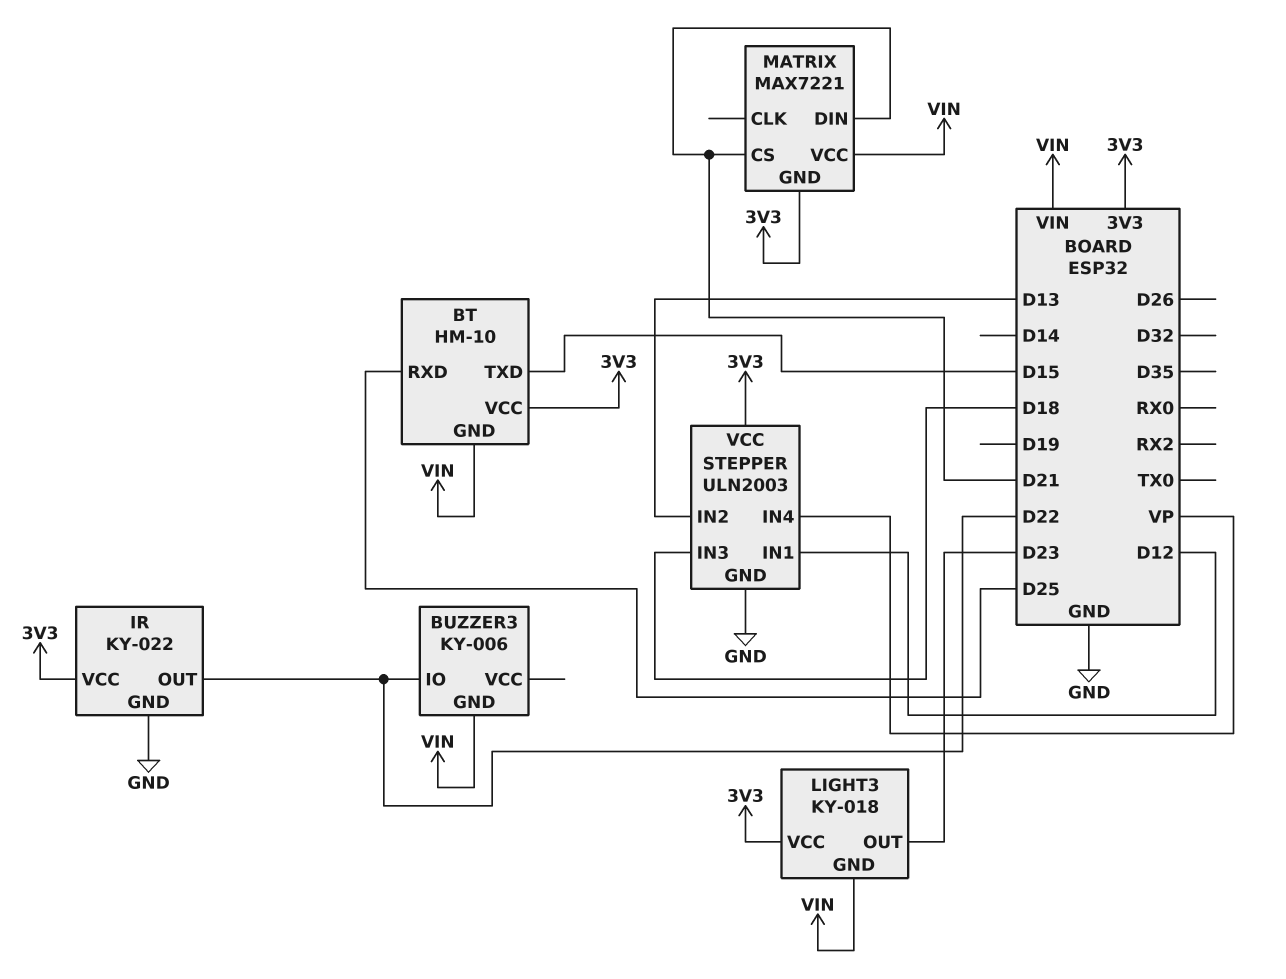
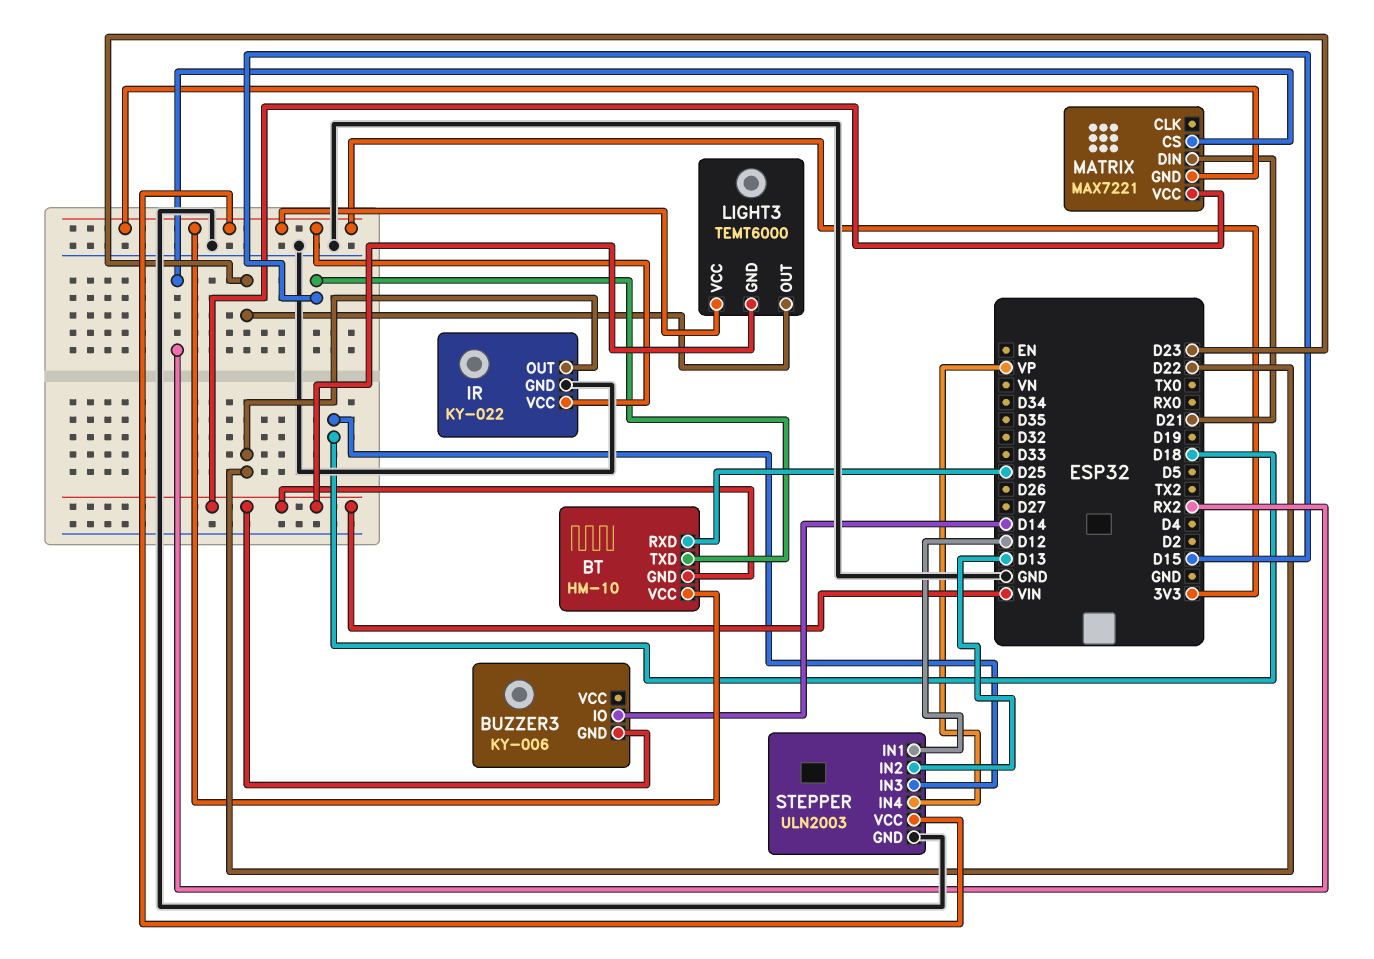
BUZZER3 pin IO: D22 -> D14
LIGHT3: KY-018 -> TEMT6000
MATRIX pin CS: D21 -> RX2

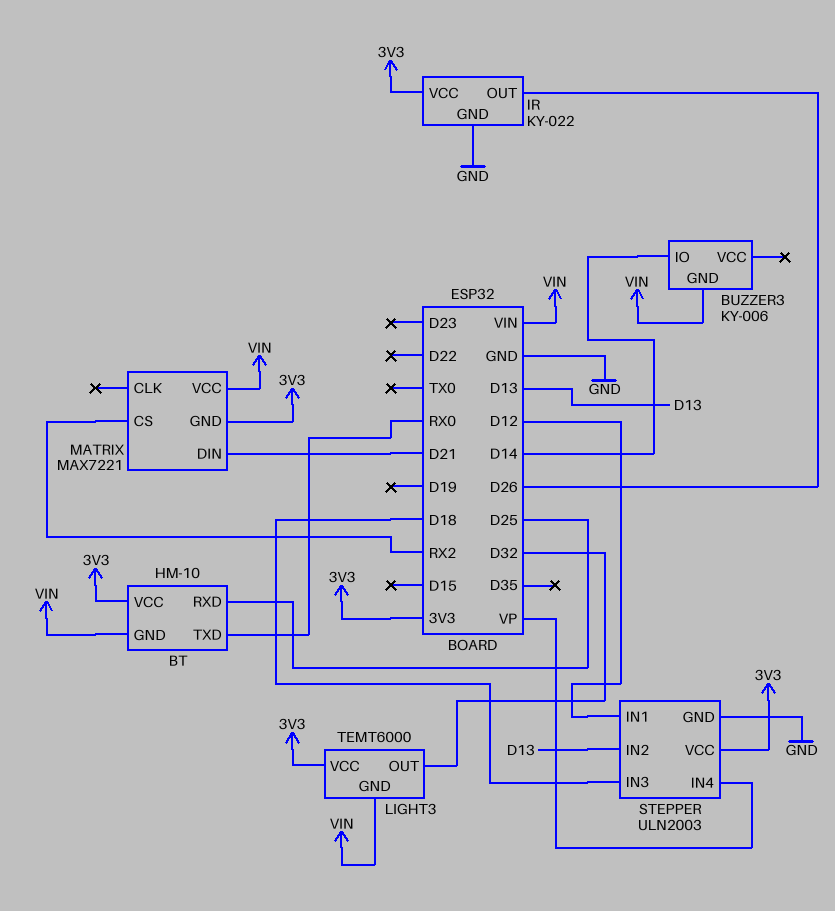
BT pin TXD: D15 -> RX0
IR pin OUT: D22 -> D26
LIGHT3 pin OUT: D23 -> D32

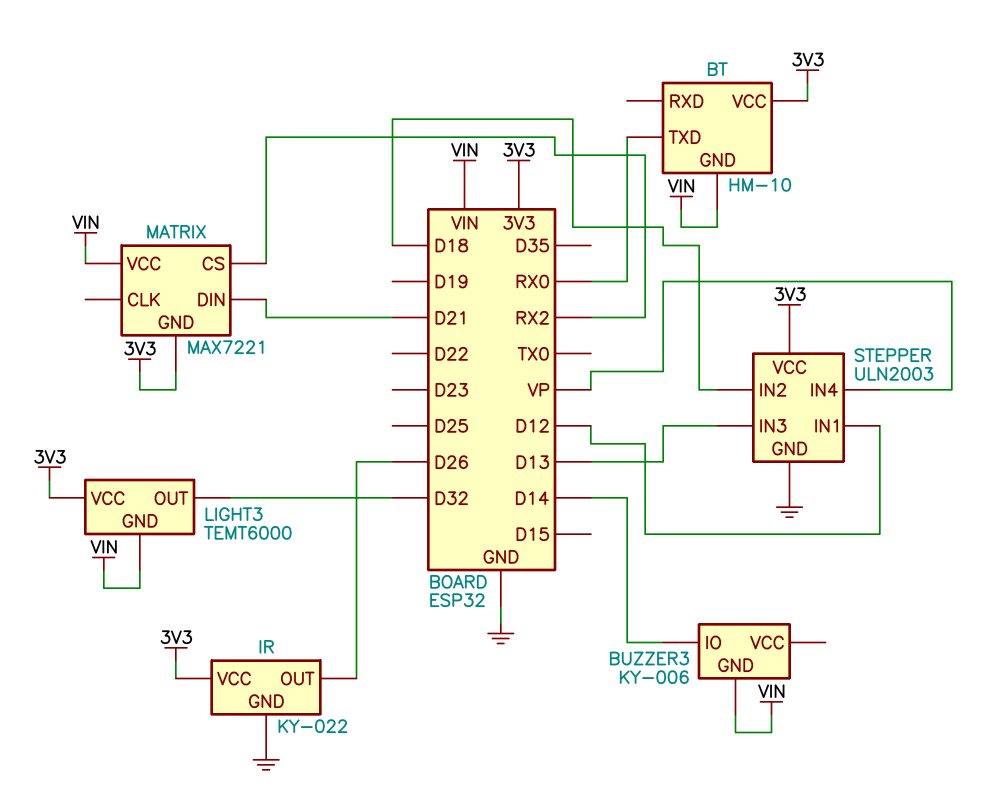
BT pin RXD: D25 -> none
STEPPER pin IN2: D13 -> D18
STEPPER pin IN3: D18 -> D13

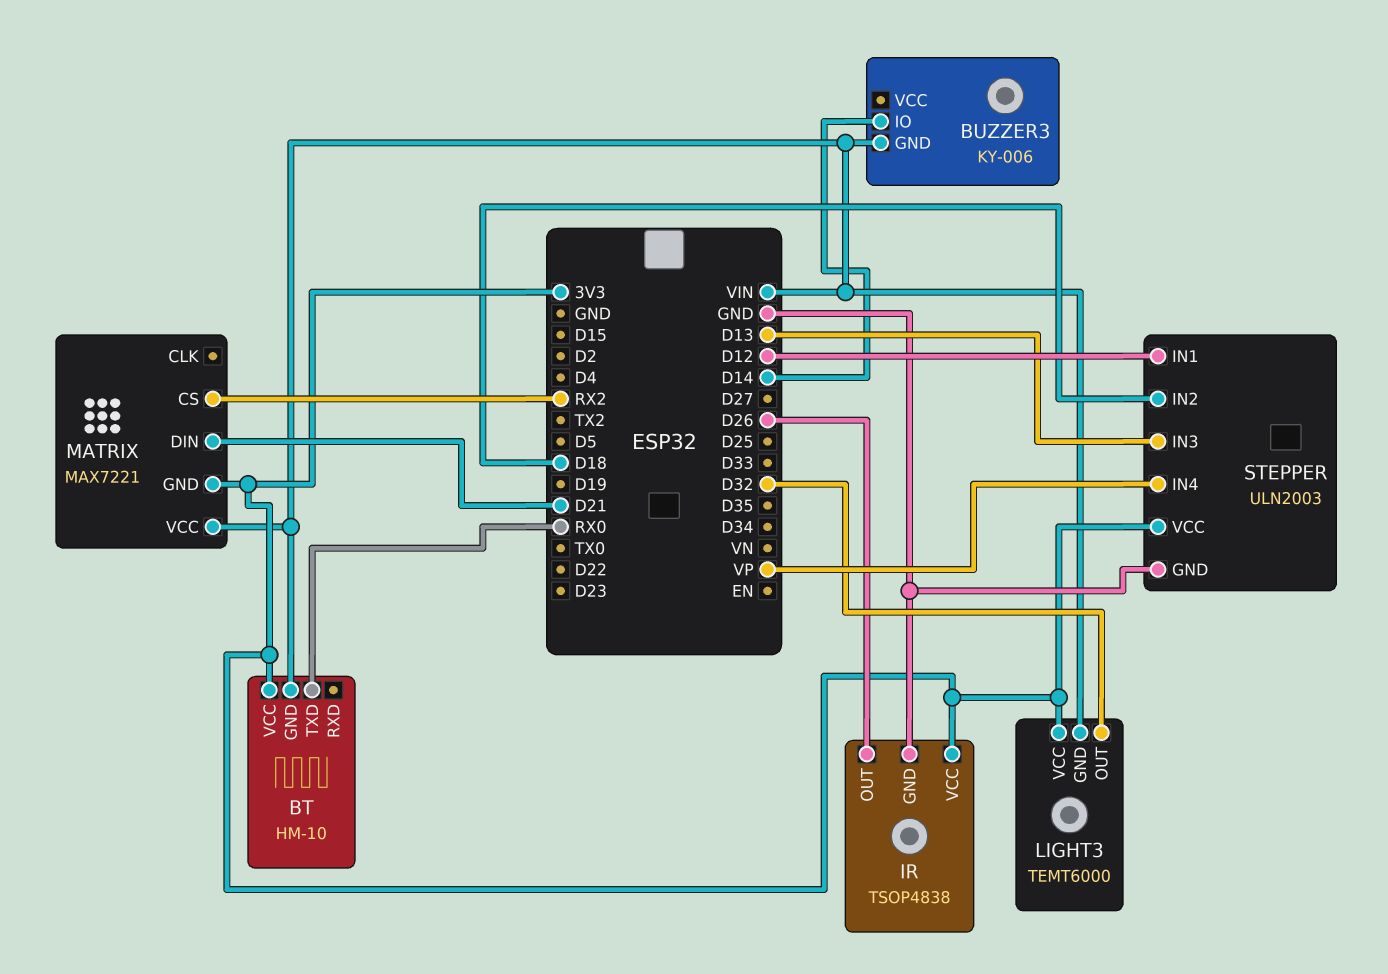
IR: KY-022 -> TSOP4838

